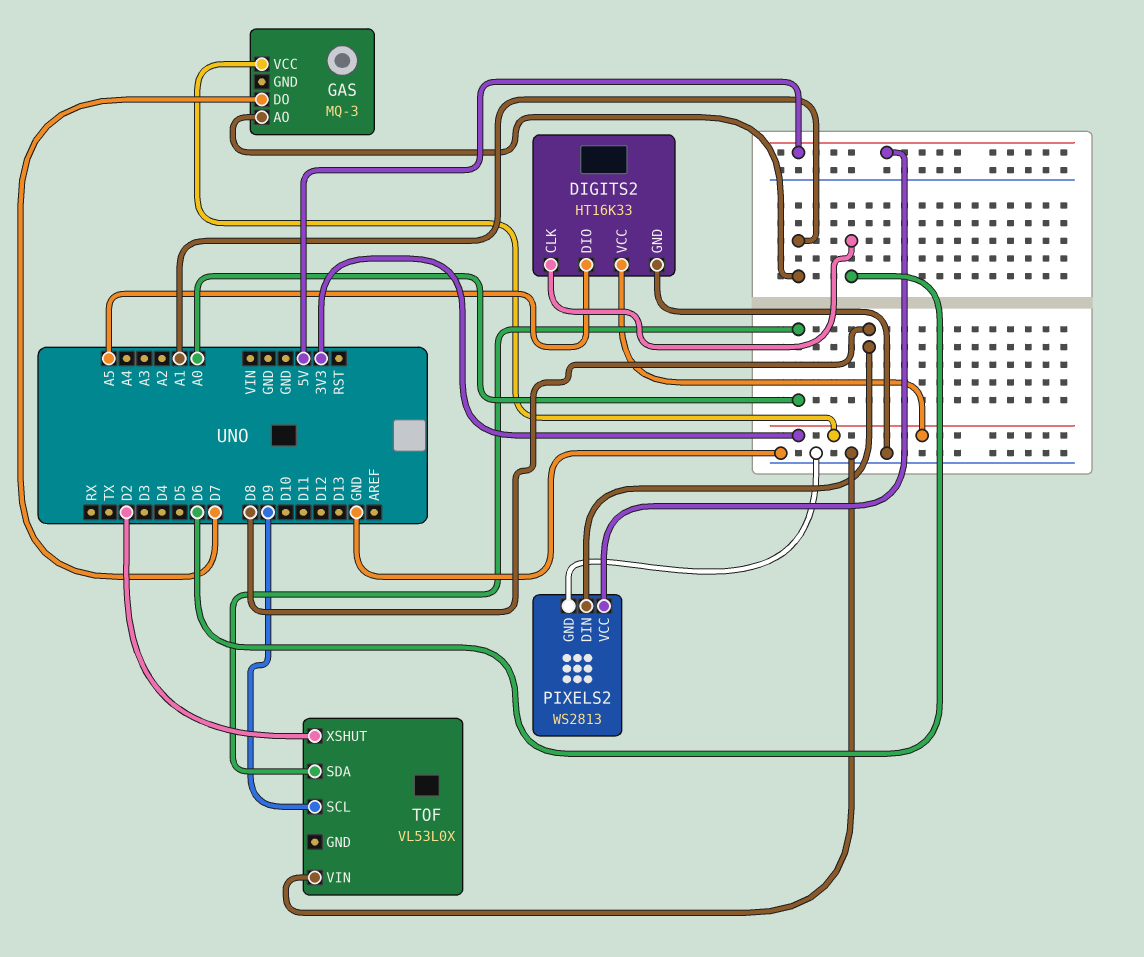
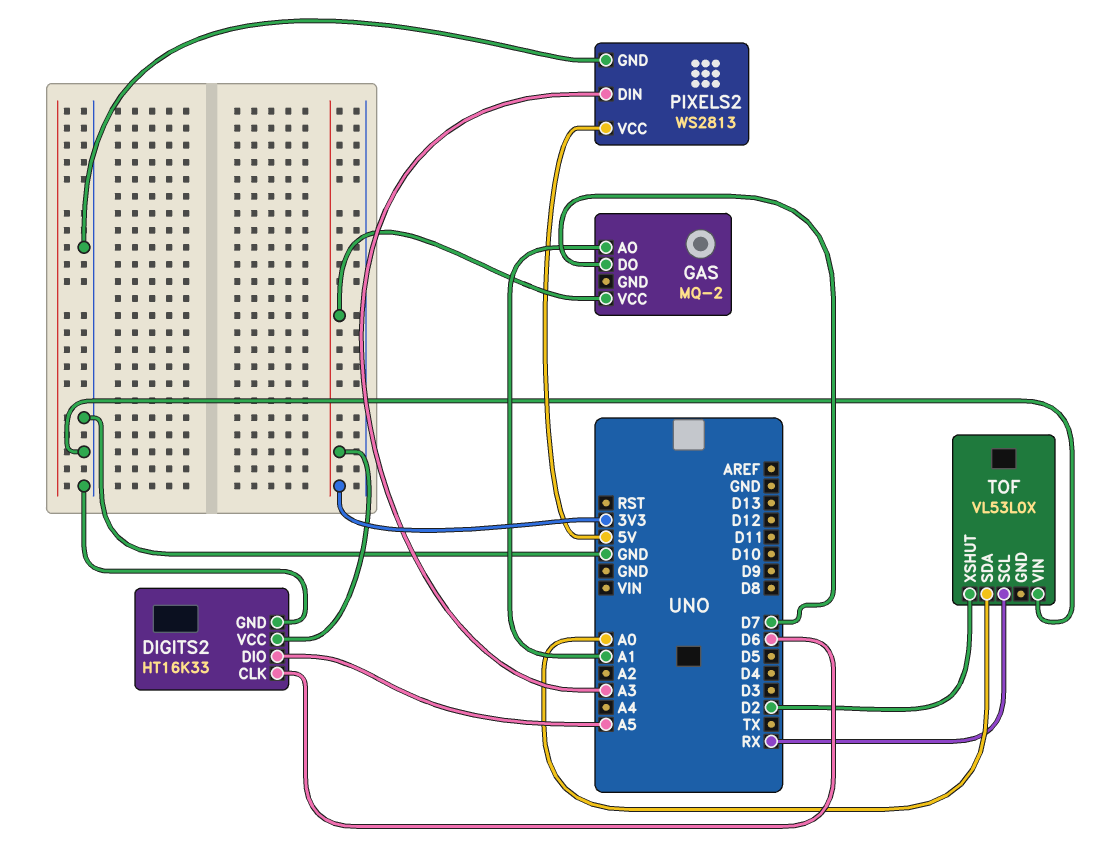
GAS: MQ-3 -> MQ-2
PIXELS2 pin DIN: D8 -> A3
TOF pin SCL: D9 -> RX

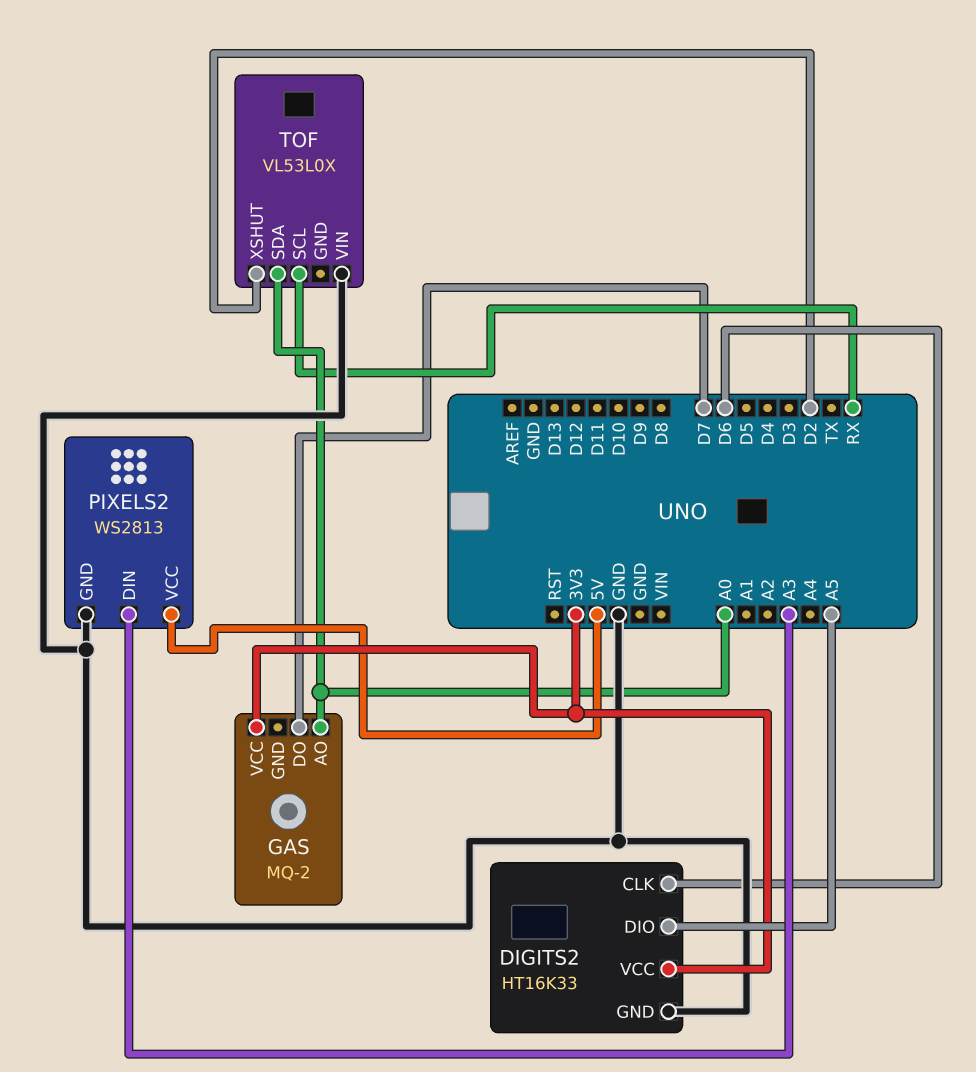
GAS pin AO: A1 -> A0

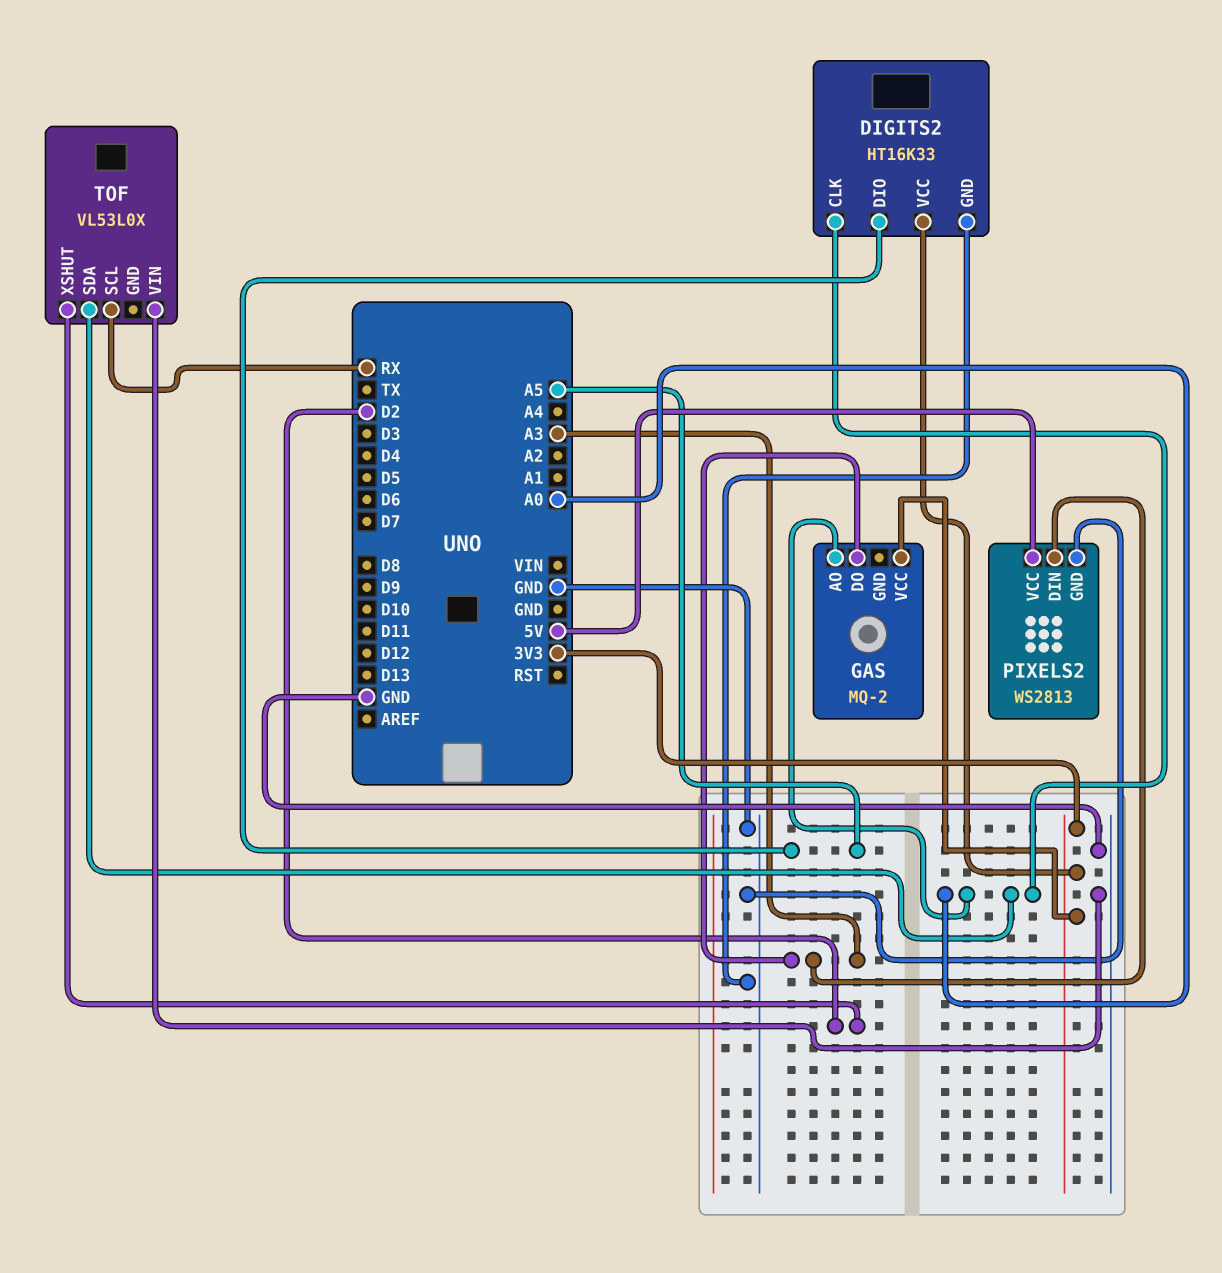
DIGITS2 pin CLK: D6 -> A0
GAS pin DO: D7 -> A3

